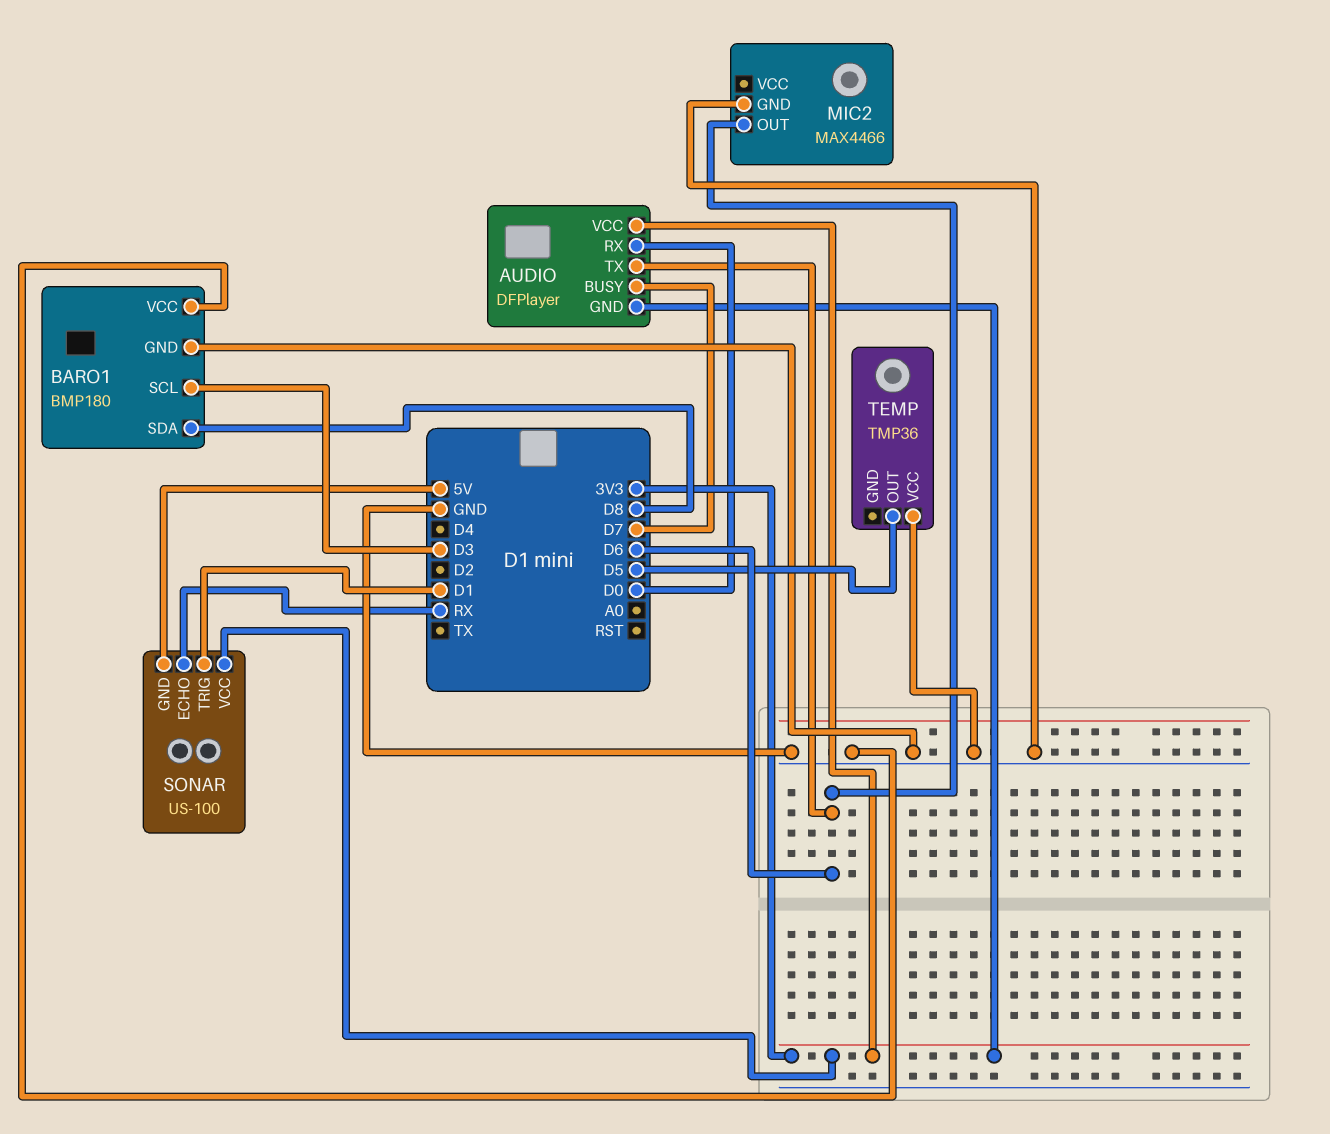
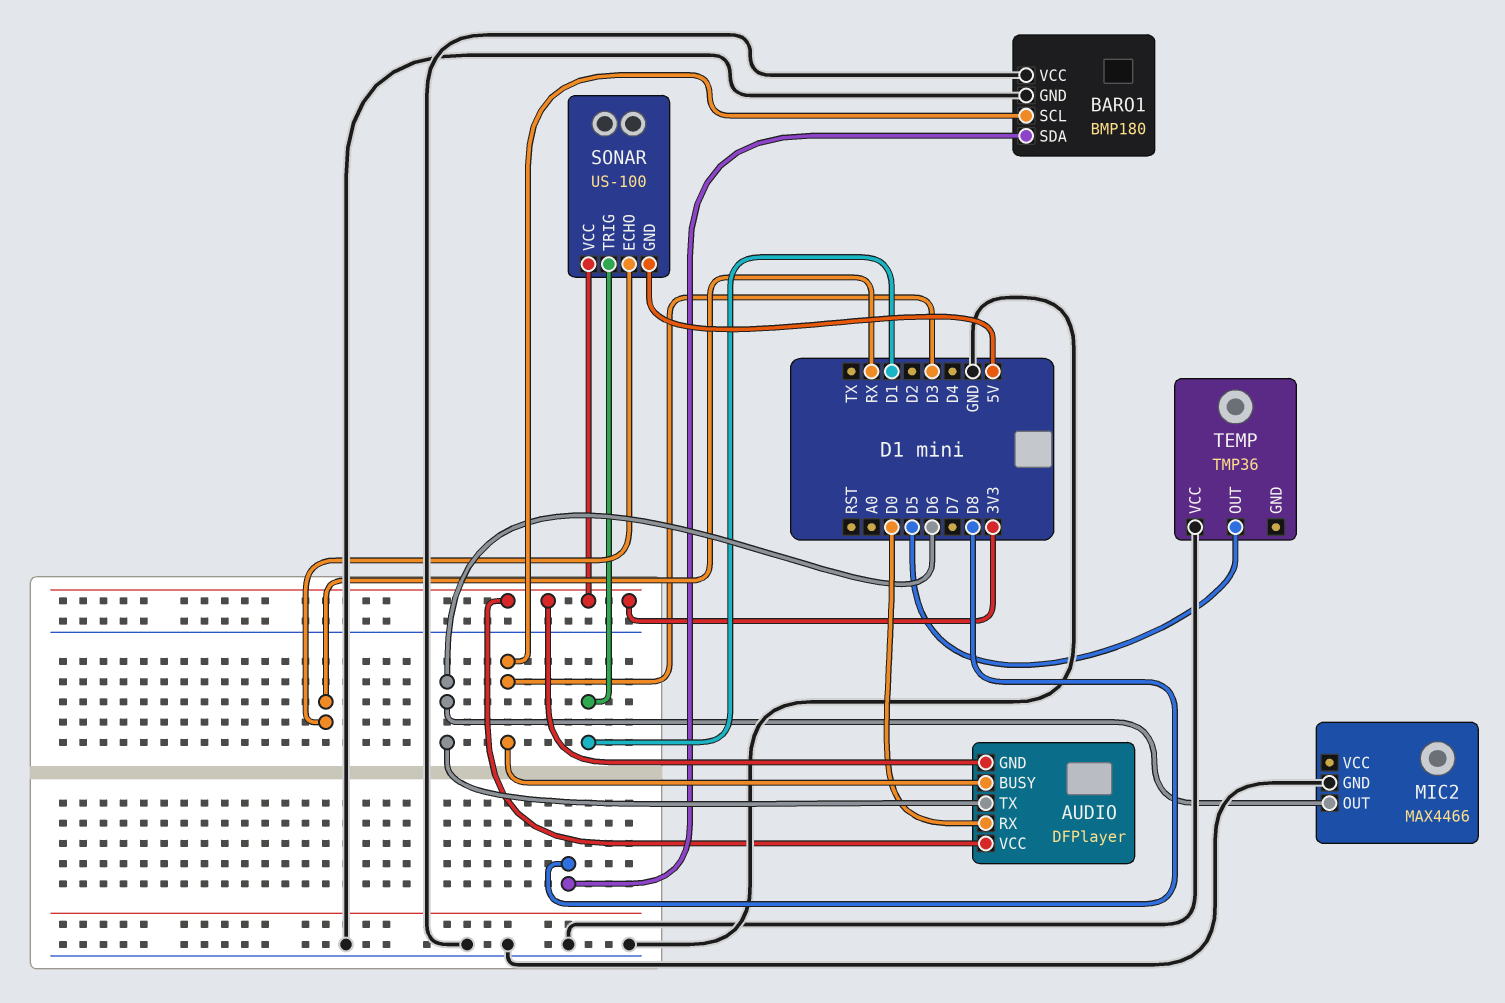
AUDIO pin BUSY: D7 -> D3

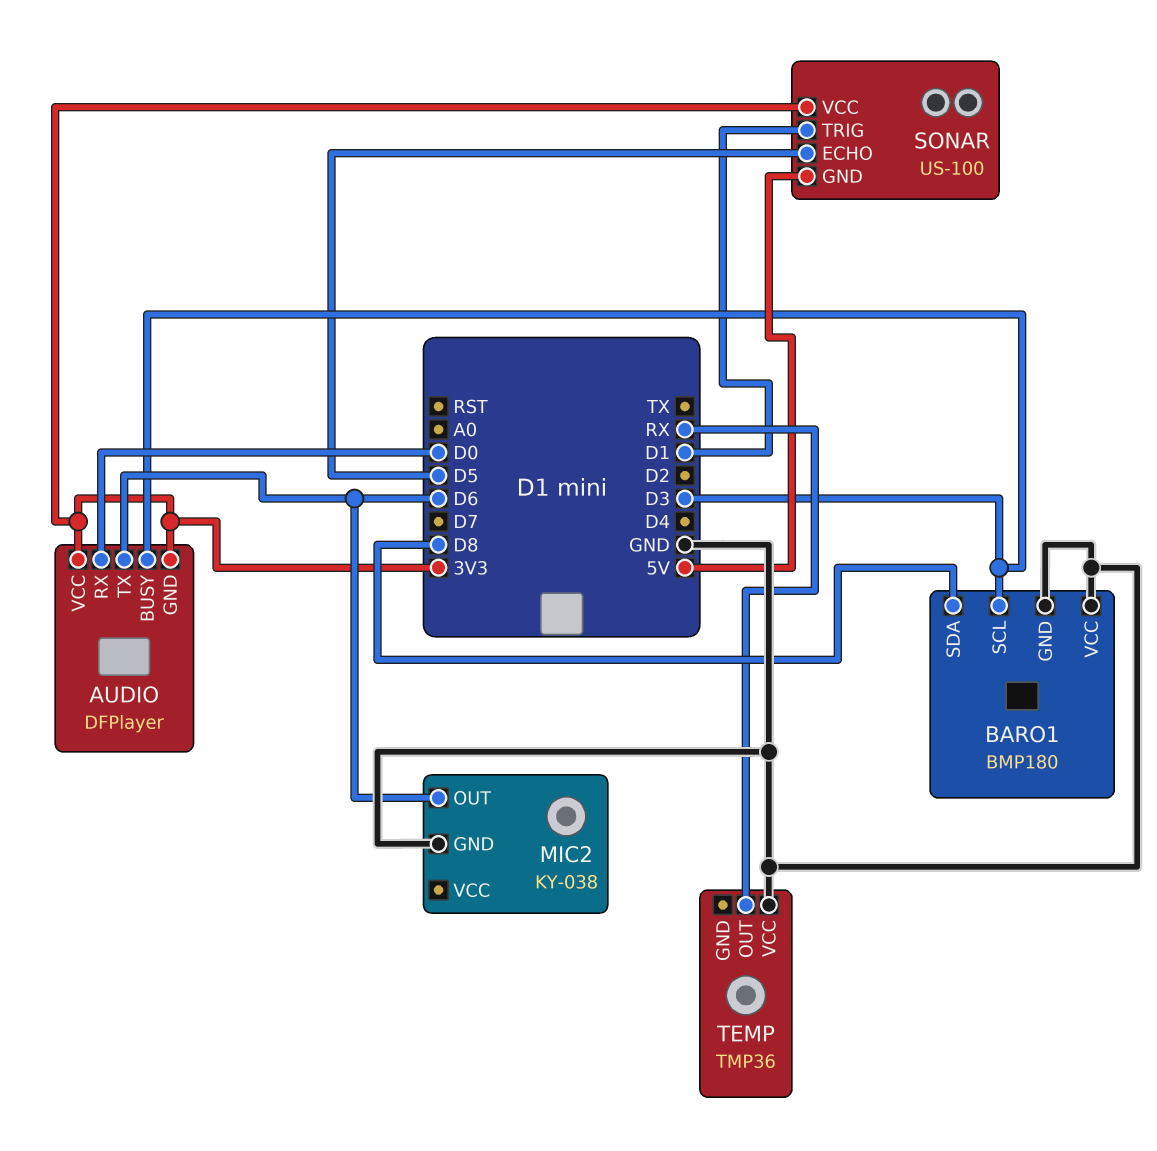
MIC2: MAX4466 -> KY-038
SONAR pin ECHO: RX -> D5
TEMP pin OUT: D5 -> RX

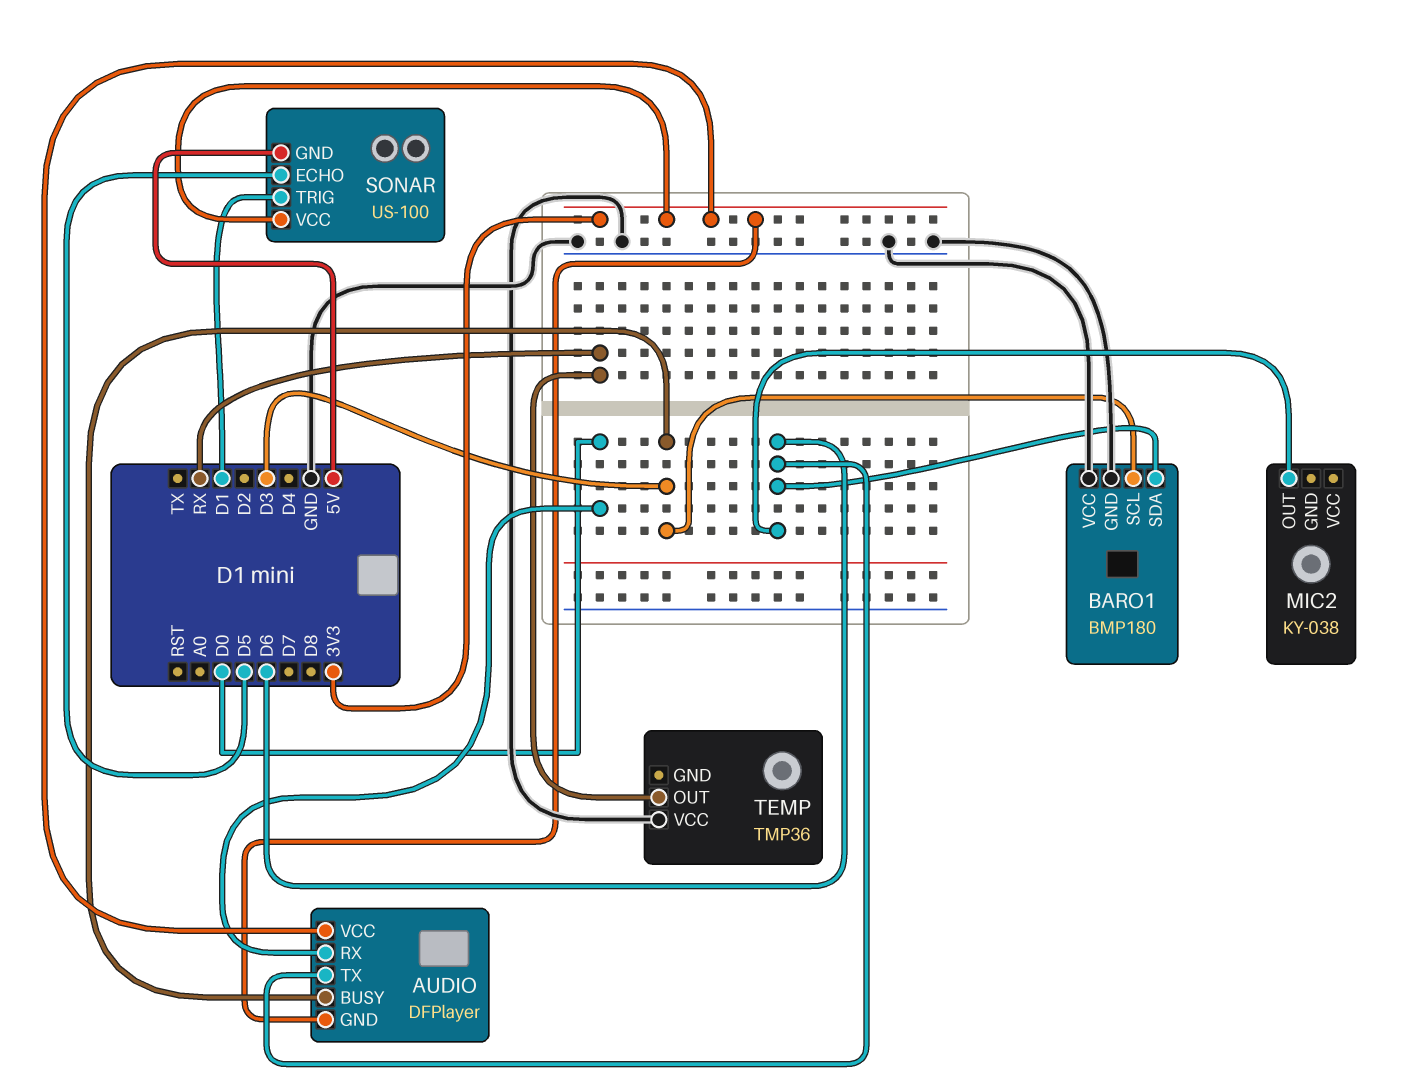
BARO1 pin SDA: D8 -> D6
MIC2 pin GND: GND -> none

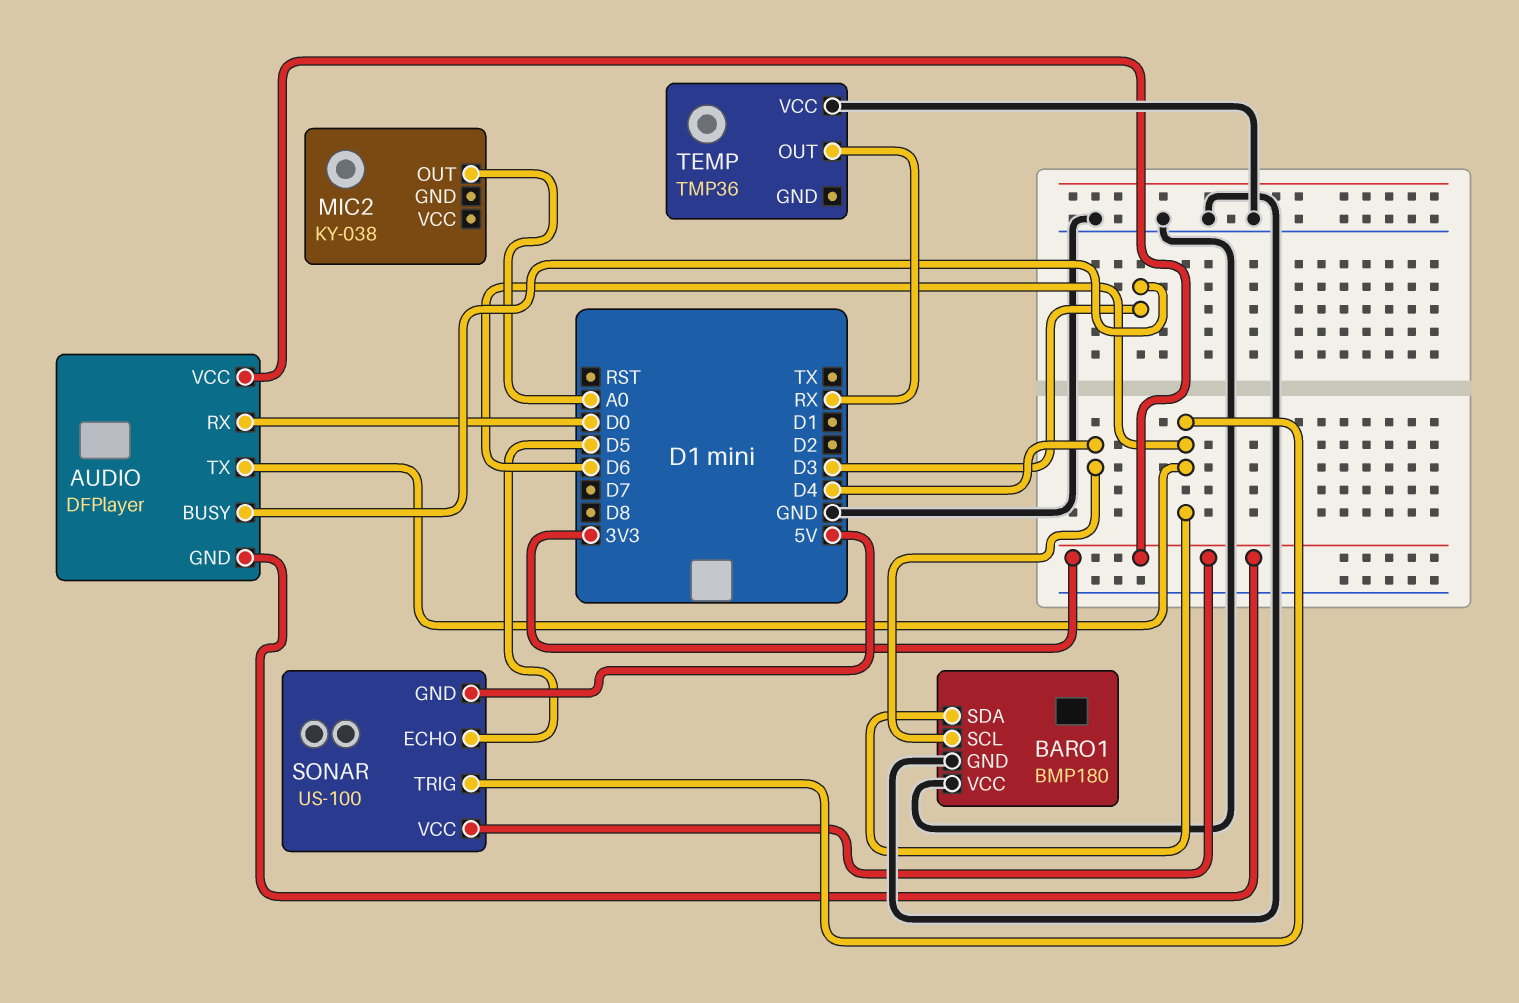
BARO1 pin SCL: D3 -> D4
MIC2 pin OUT: D6 -> A0
SONAR pin TRIG: D1 -> D6

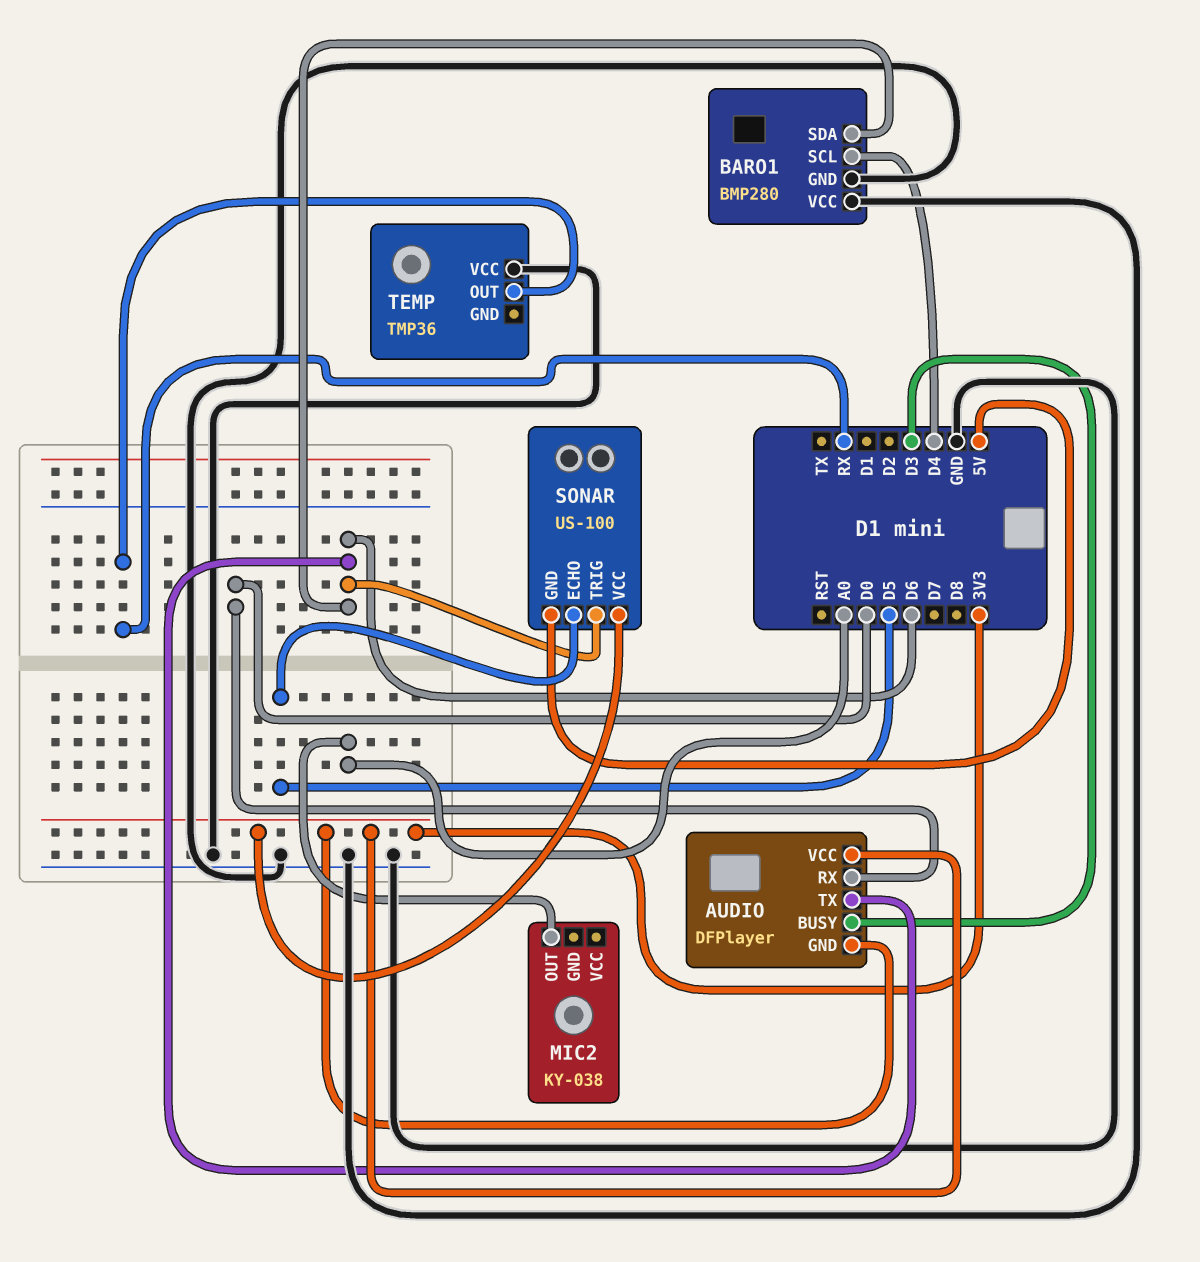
BARO1: BMP180 -> BMP280

